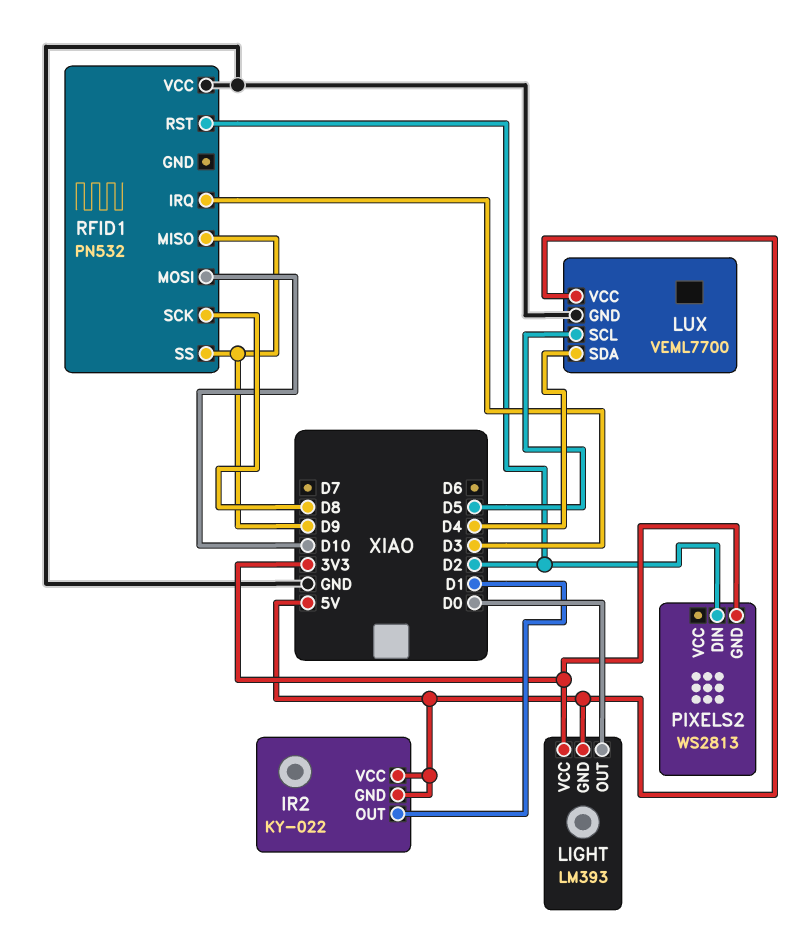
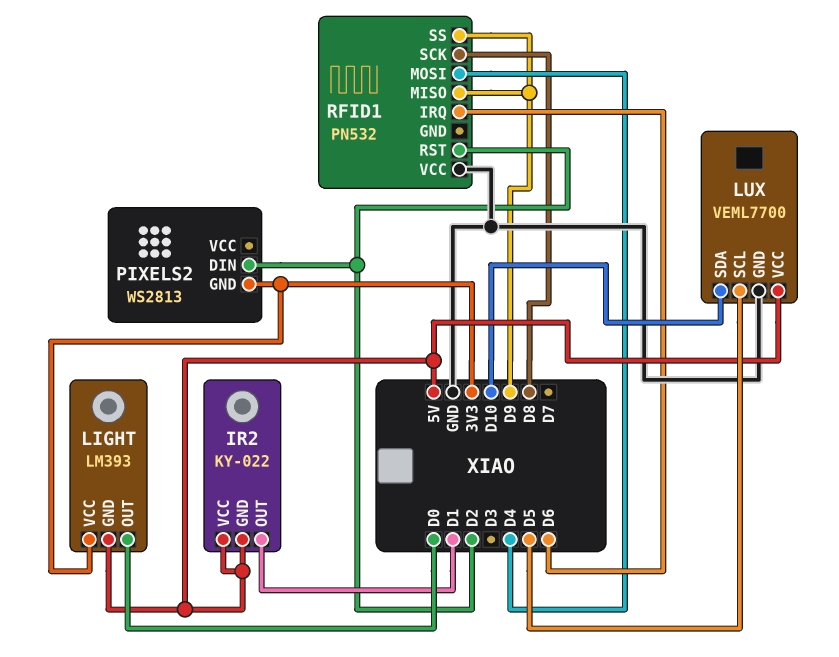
LUX pin SDA: D4 -> D10
RFID1 pin IRQ: D3 -> D6
RFID1 pin MOSI: D10 -> D4

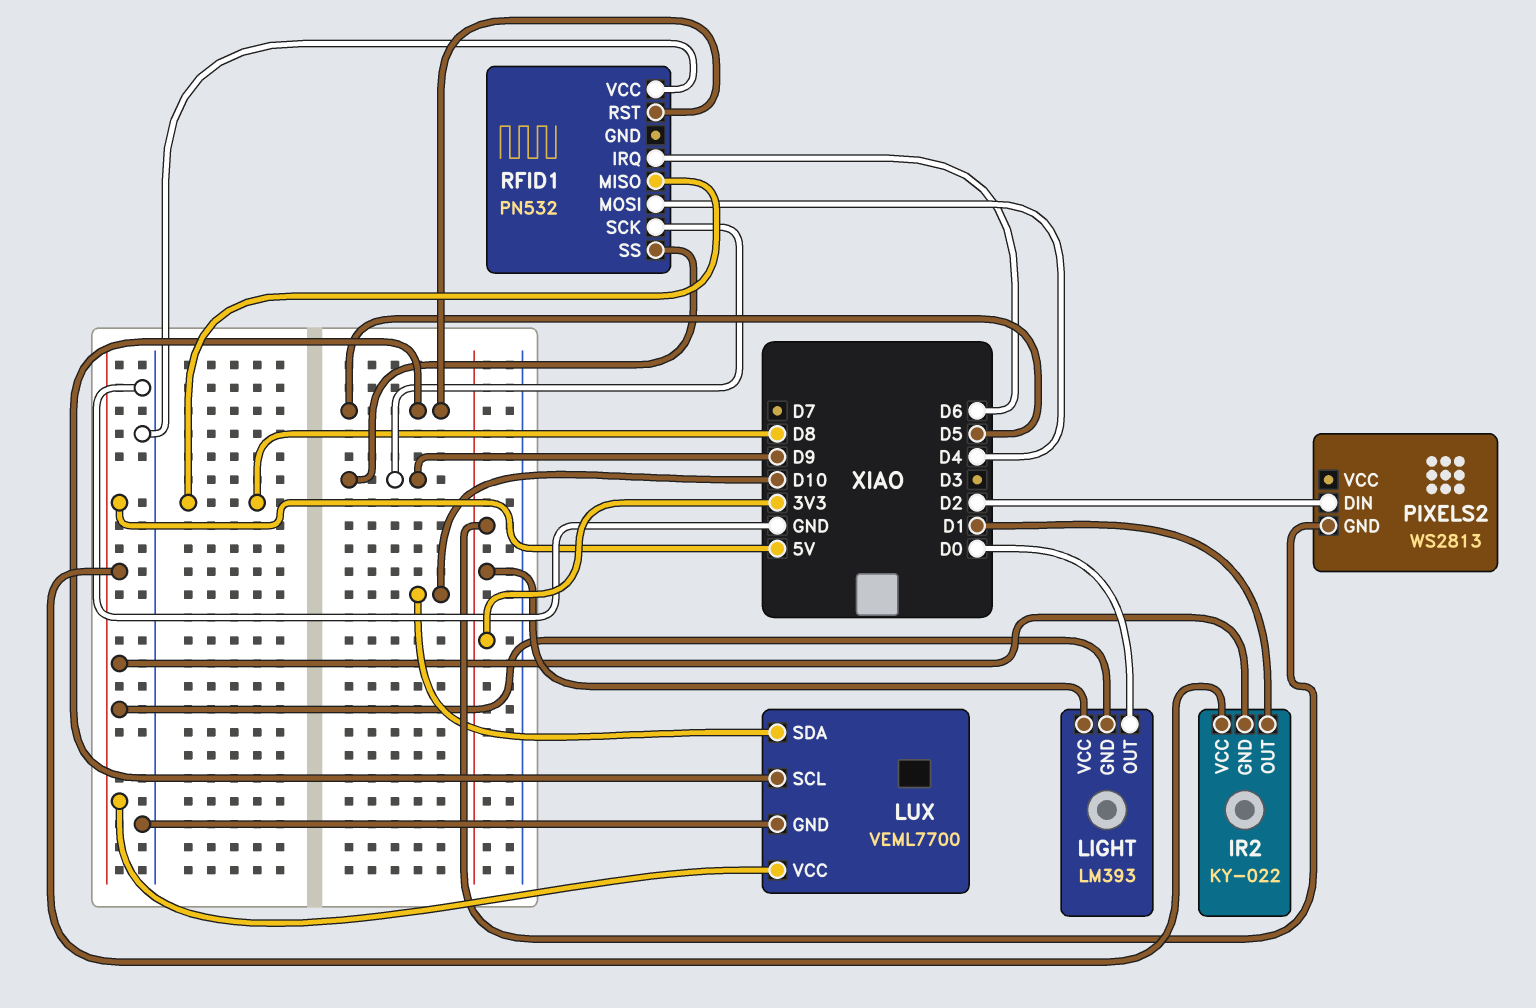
RFID1 pin MISO: D9 -> D8
RFID1 pin RST: D2 -> D5
RFID1 pin SCK: D8 -> D9

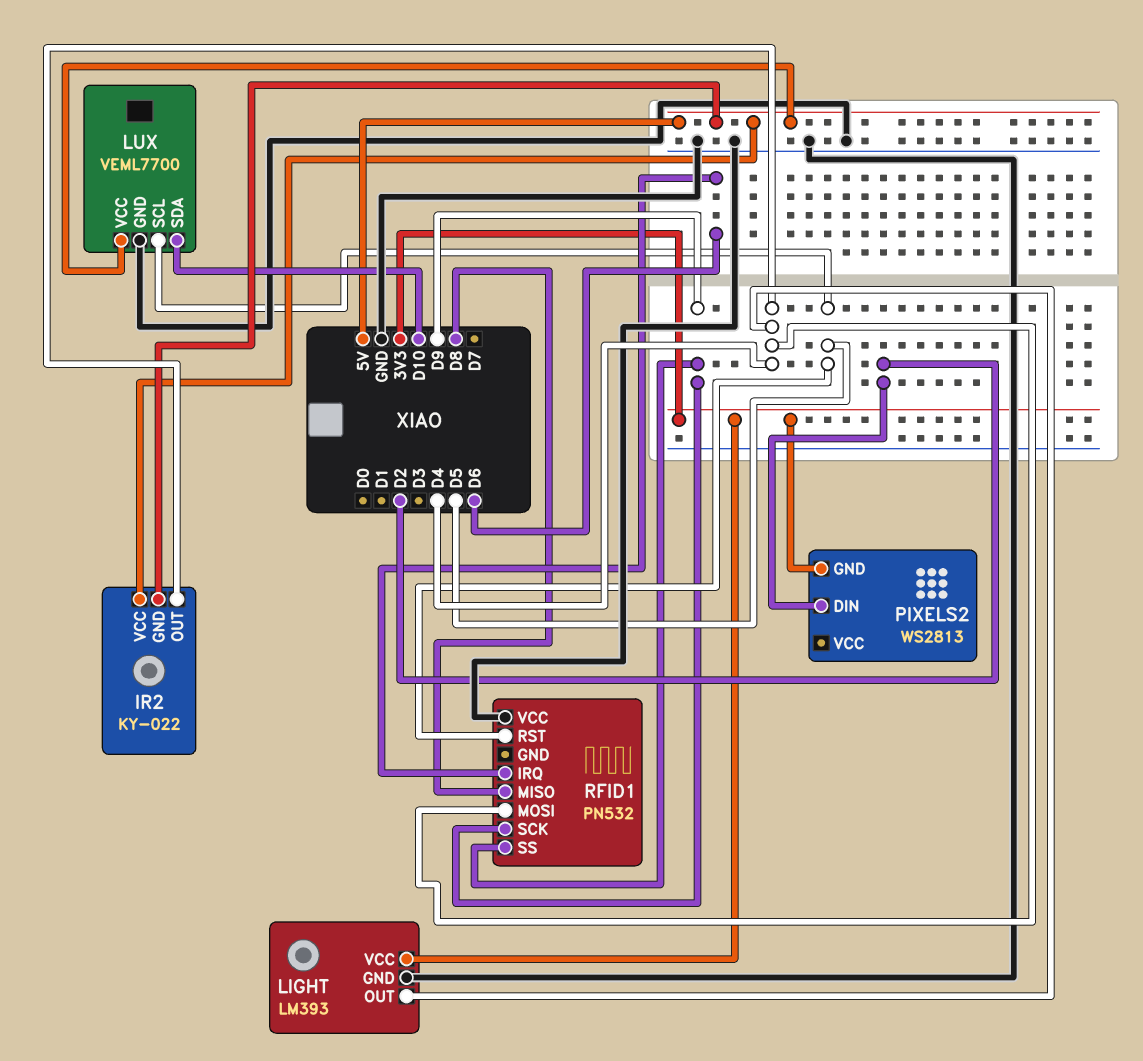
IR2 pin OUT: D1 -> D4
LIGHT pin GND: 5V -> GND
LIGHT pin OUT: D0 -> D4

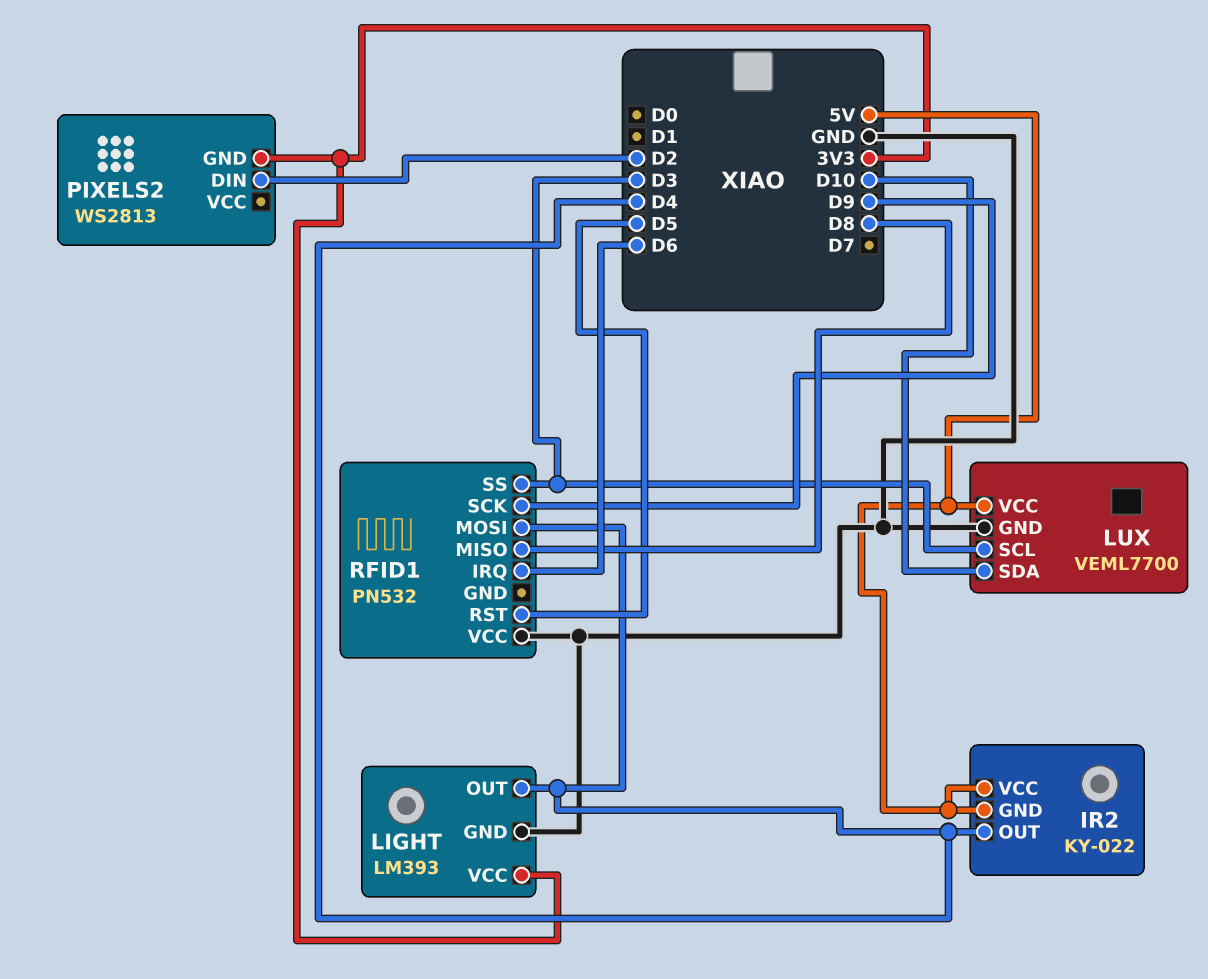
LUX pin SCL: D5 -> D3
RFID1 pin SS: D9 -> D3

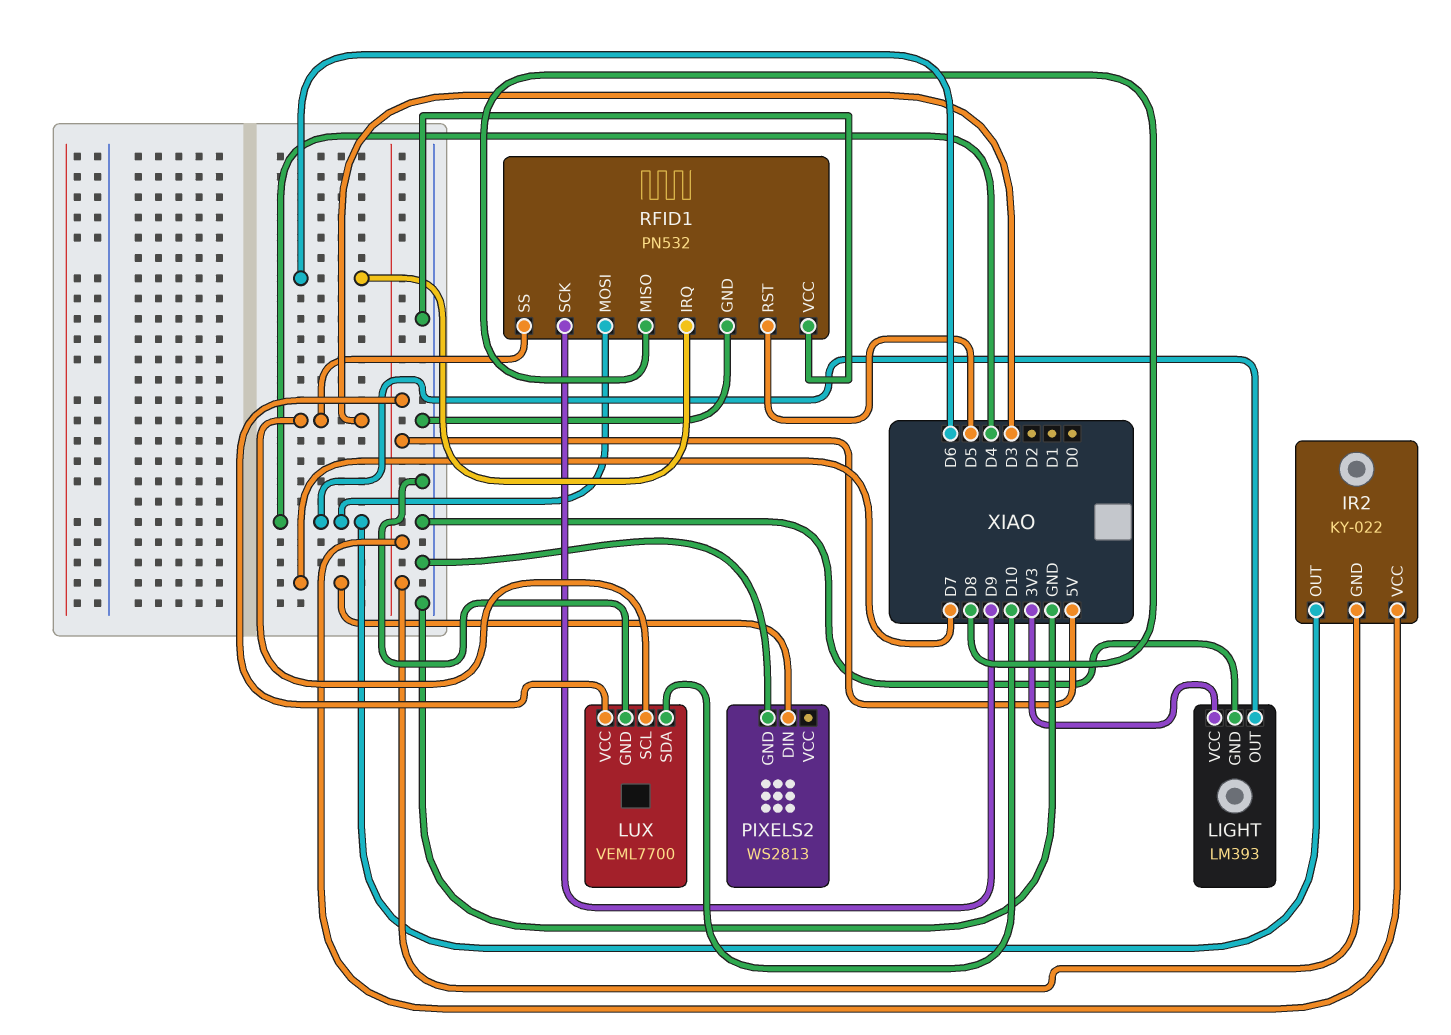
PIXELS2 pin DIN: D2 -> D7
PIXELS2 pin GND: 3V3 -> GND
RFID1 pin GND: none -> GND

